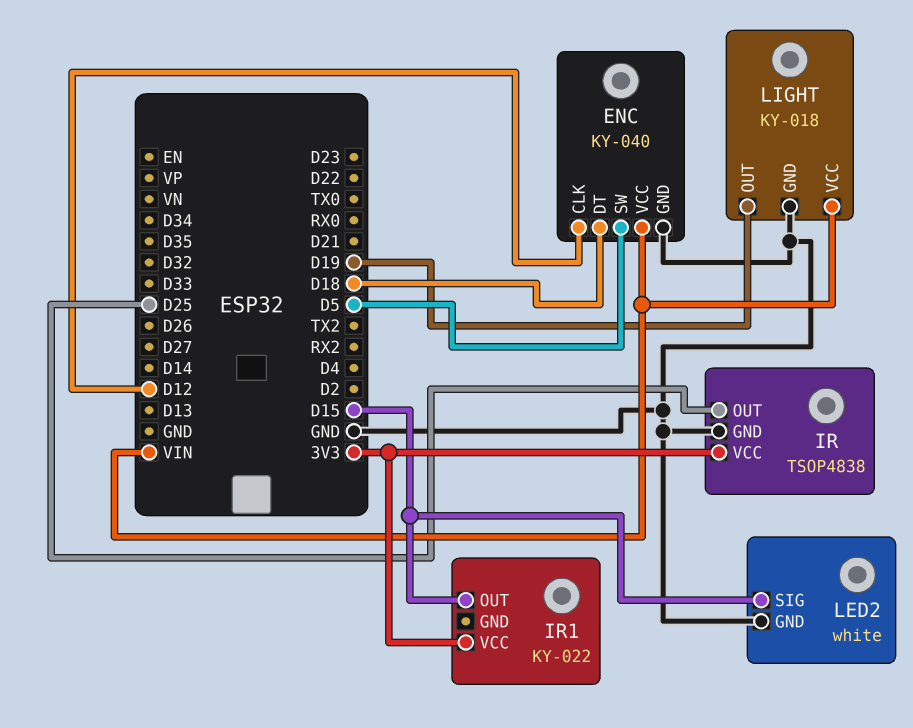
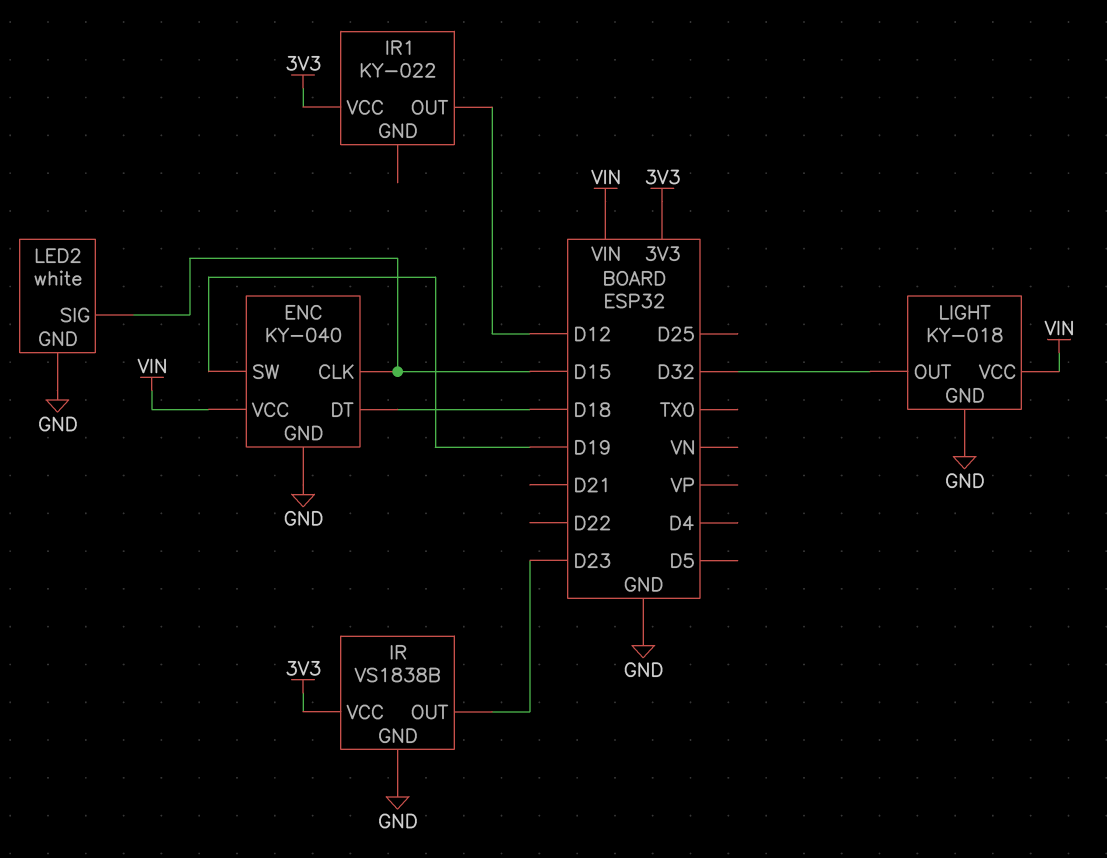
ENC pin CLK: D12 -> D15
ENC pin SW: D5 -> D19
IR: TSOP4838 -> VS1838B
IR pin OUT: D25 -> D23
IR1 pin OUT: D15 -> D12
LIGHT pin OUT: D19 -> D32

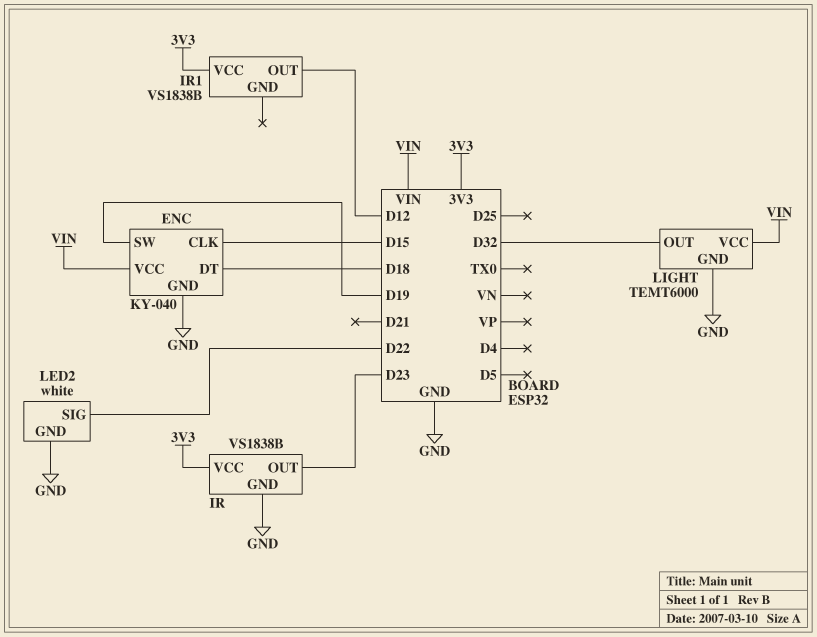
IR1: KY-022 -> VS1838B
LED2 pin SIG: D15 -> D22
LIGHT: KY-018 -> TEMT6000

